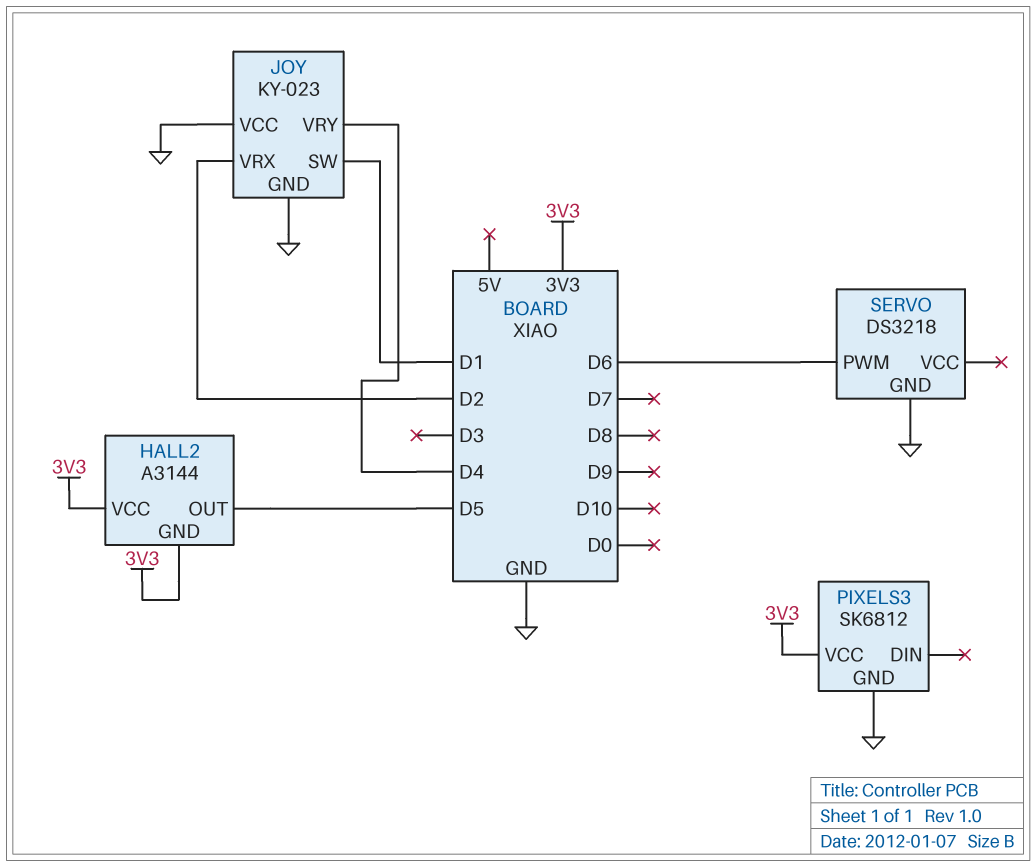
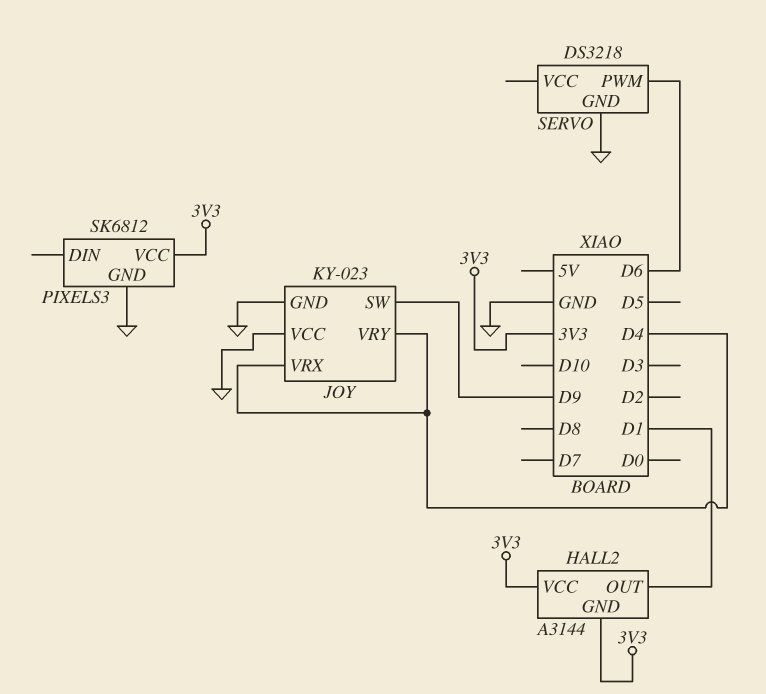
HALL2 pin OUT: D5 -> D1
JOY pin SW: D1 -> D9
JOY pin VRX: D2 -> D4

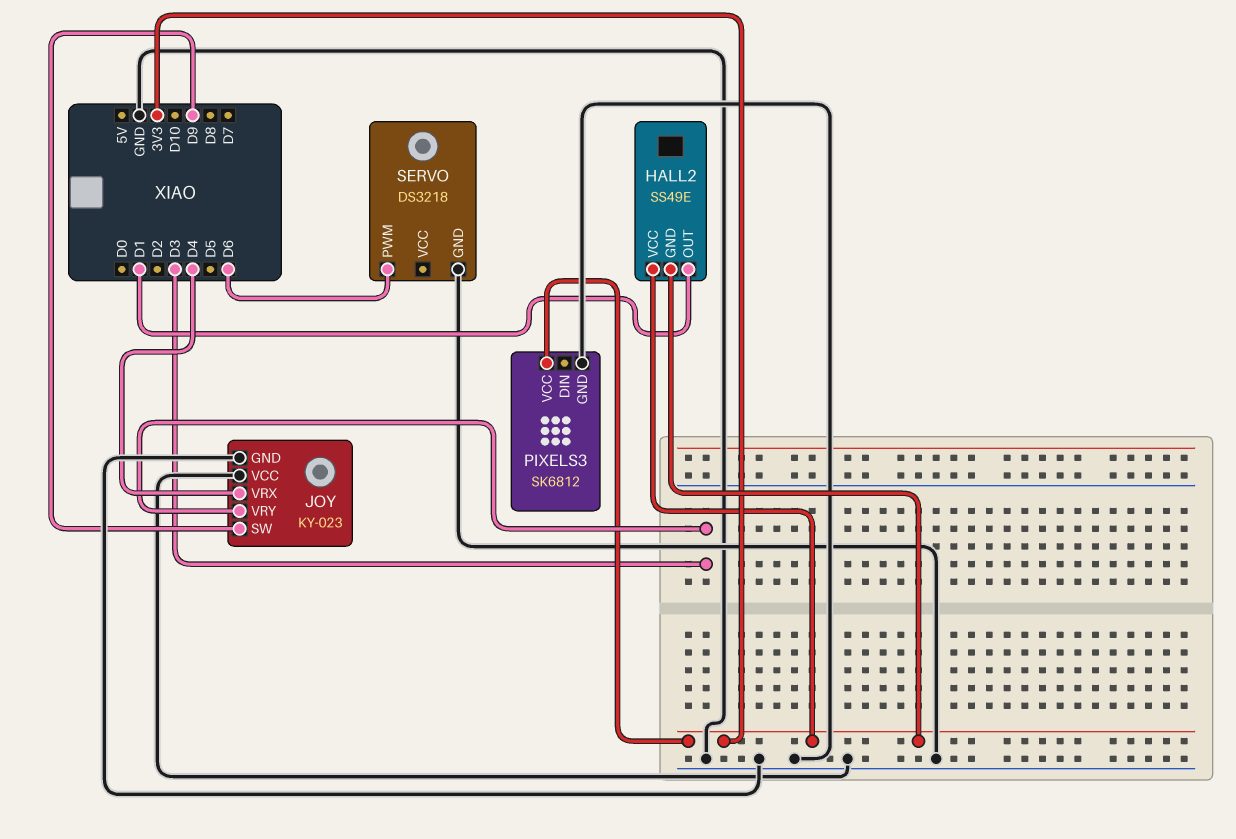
HALL2: A3144 -> SS49E
JOY pin VRY: D4 -> D3

